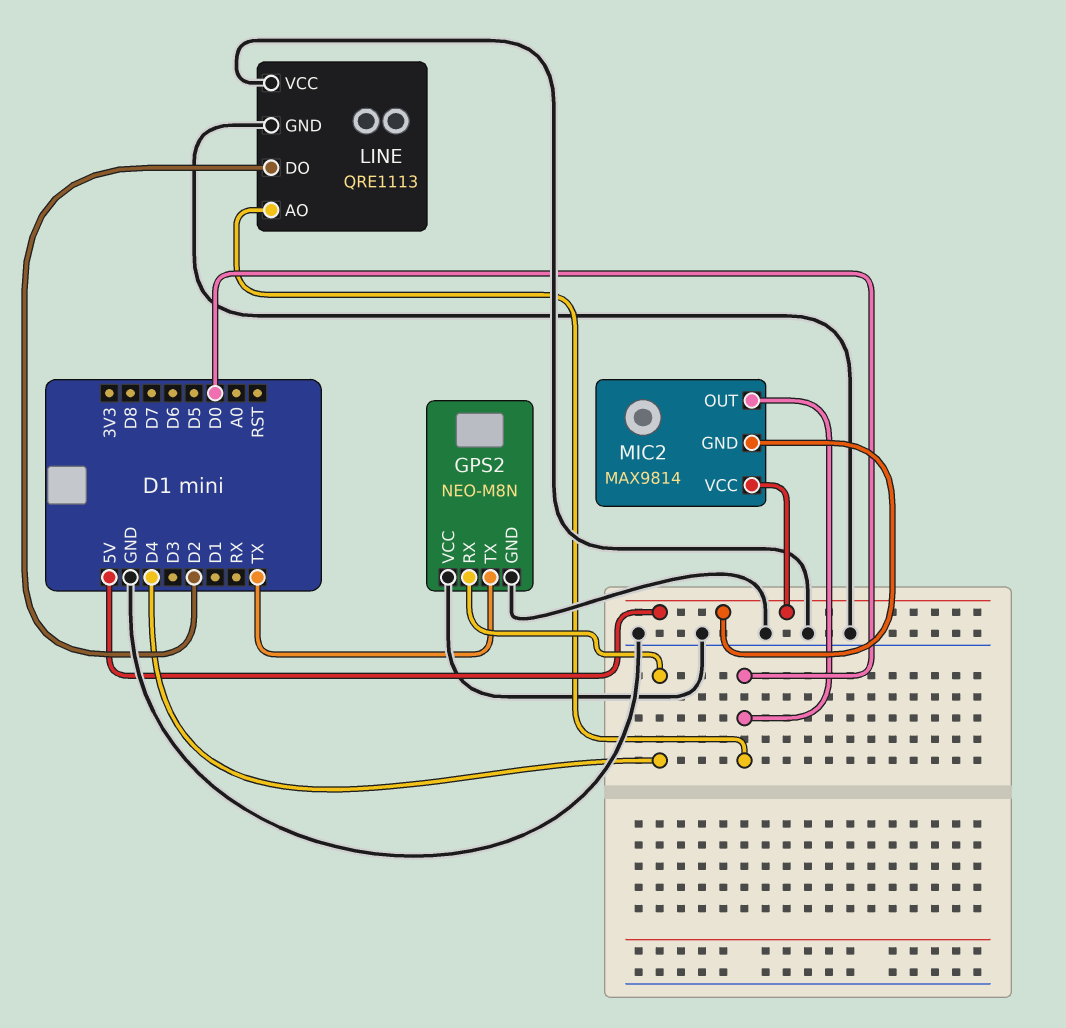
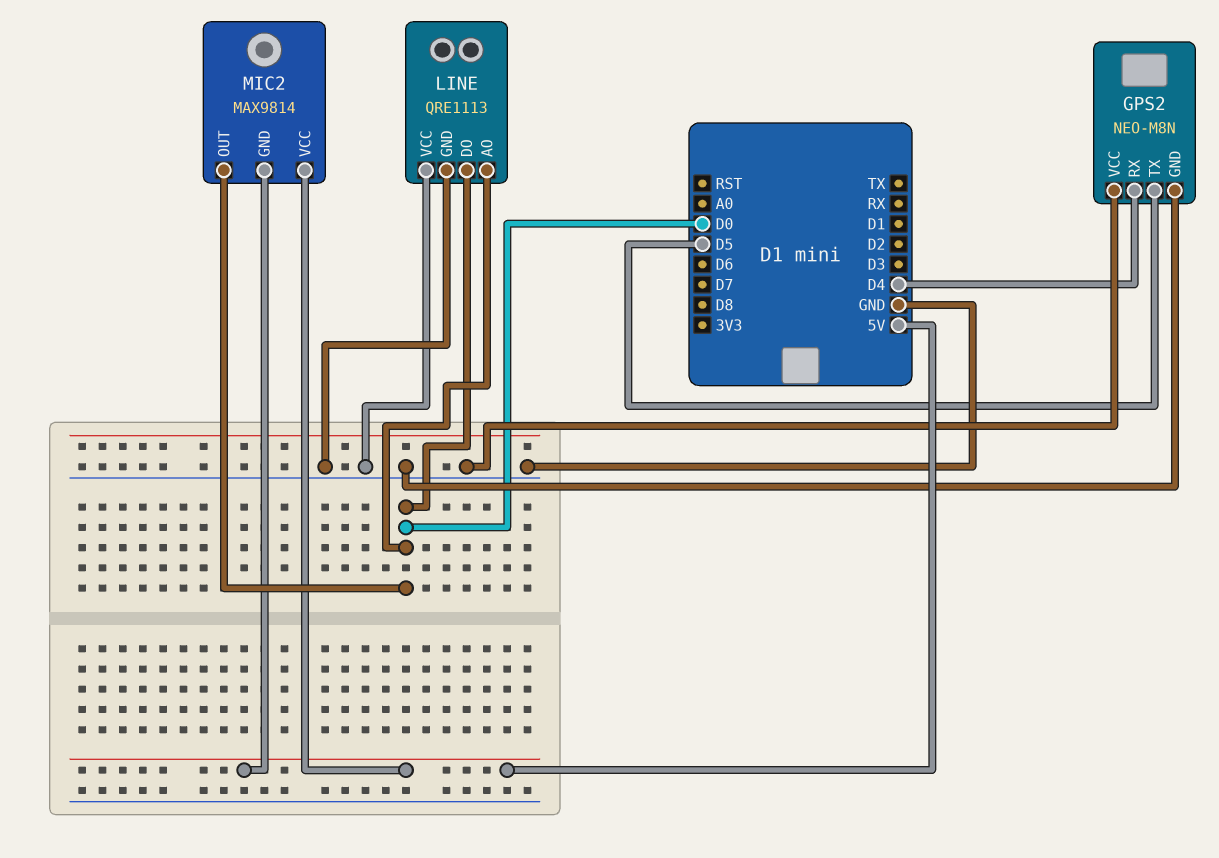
GPS2 pin TX: TX -> D5
LINE pin DO: D2 -> D0

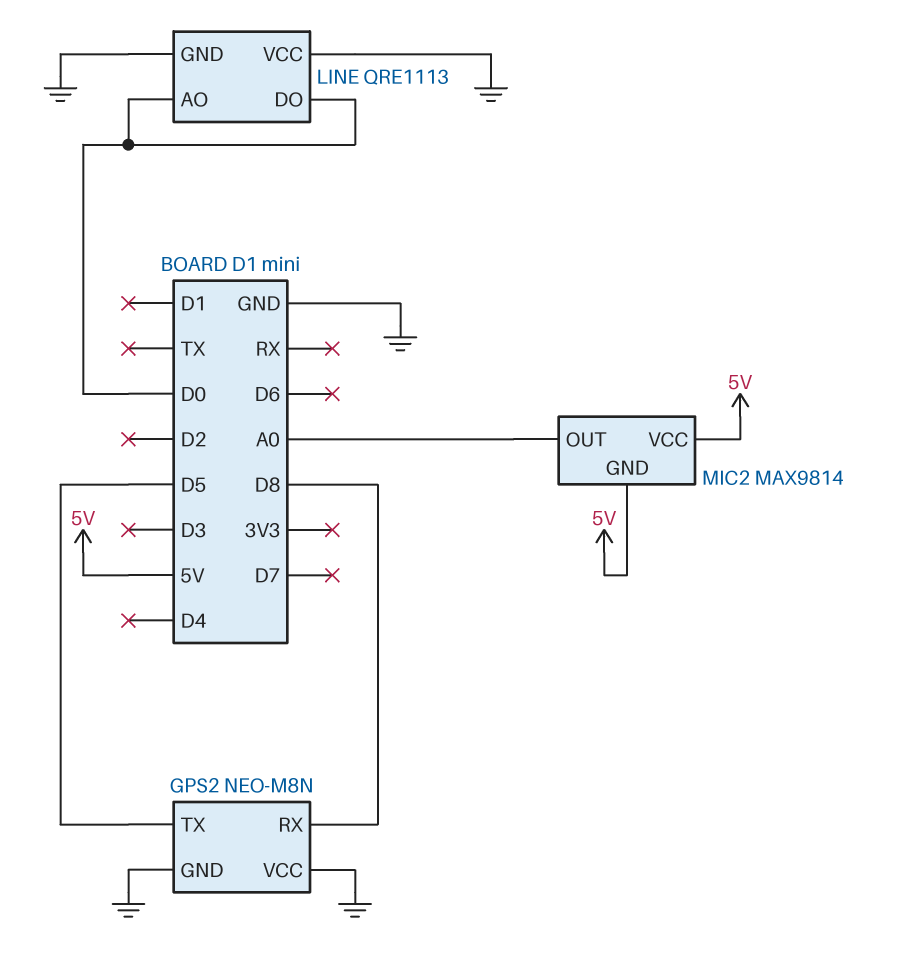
GPS2 pin RX: D4 -> D8
MIC2 pin OUT: D0 -> A0

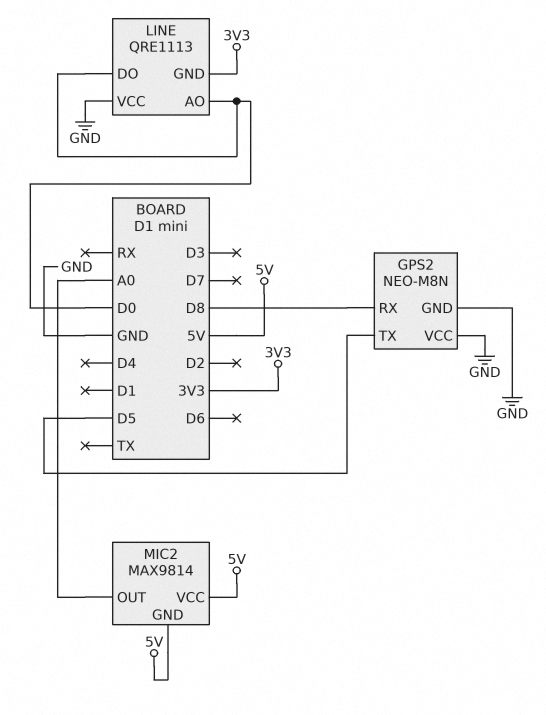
LINE pin GND: GND -> 3V3

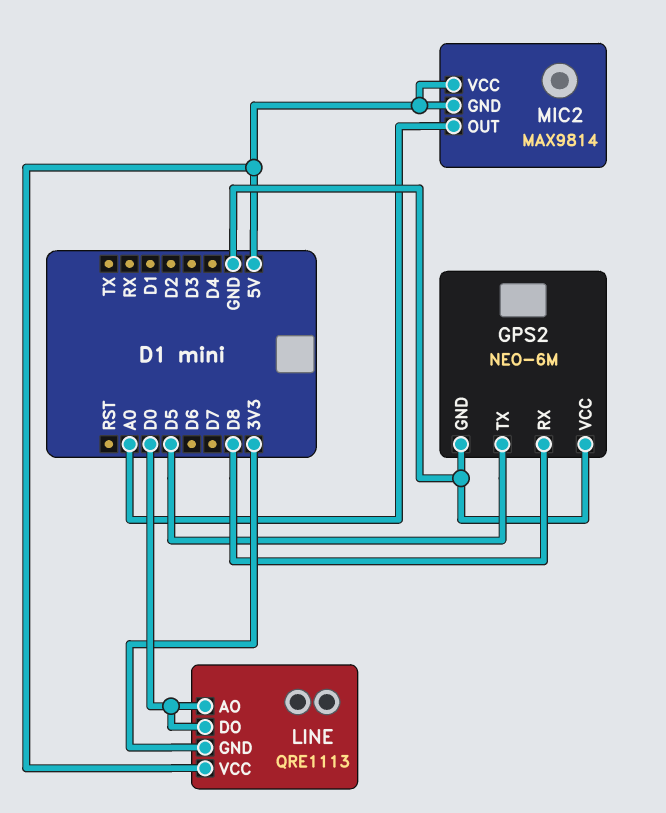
GPS2: NEO-M8N -> NEO-6M
LINE pin VCC: GND -> 5V

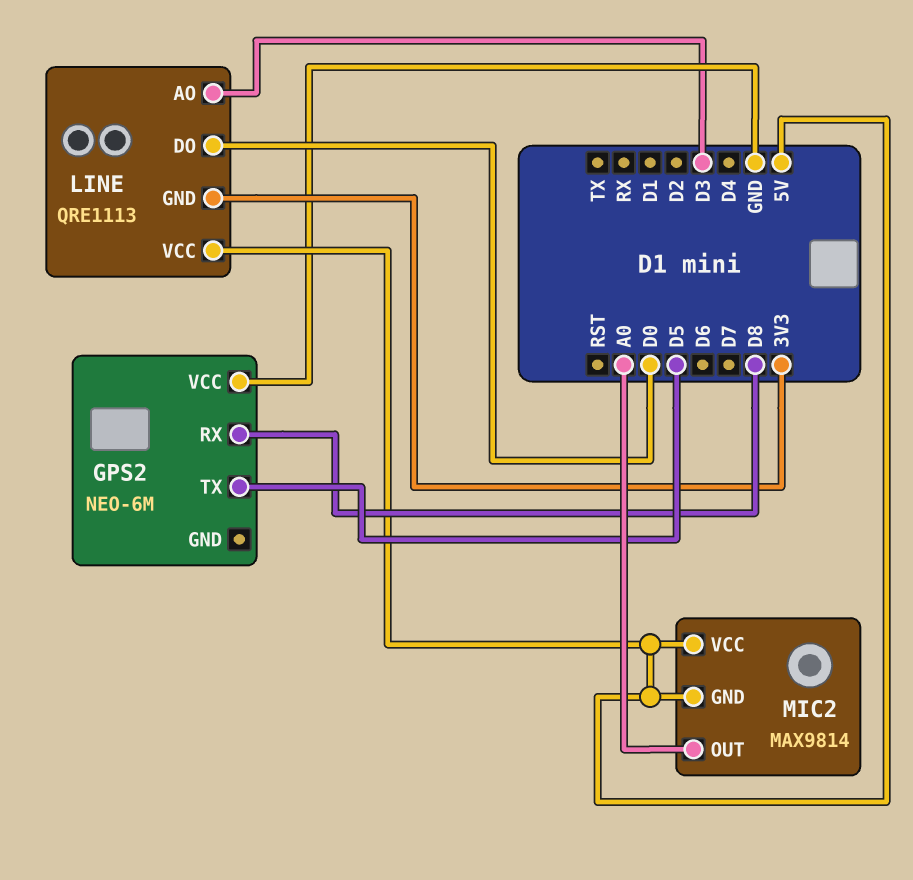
GPS2 pin GND: GND -> none
LINE pin AO: D0 -> D3

